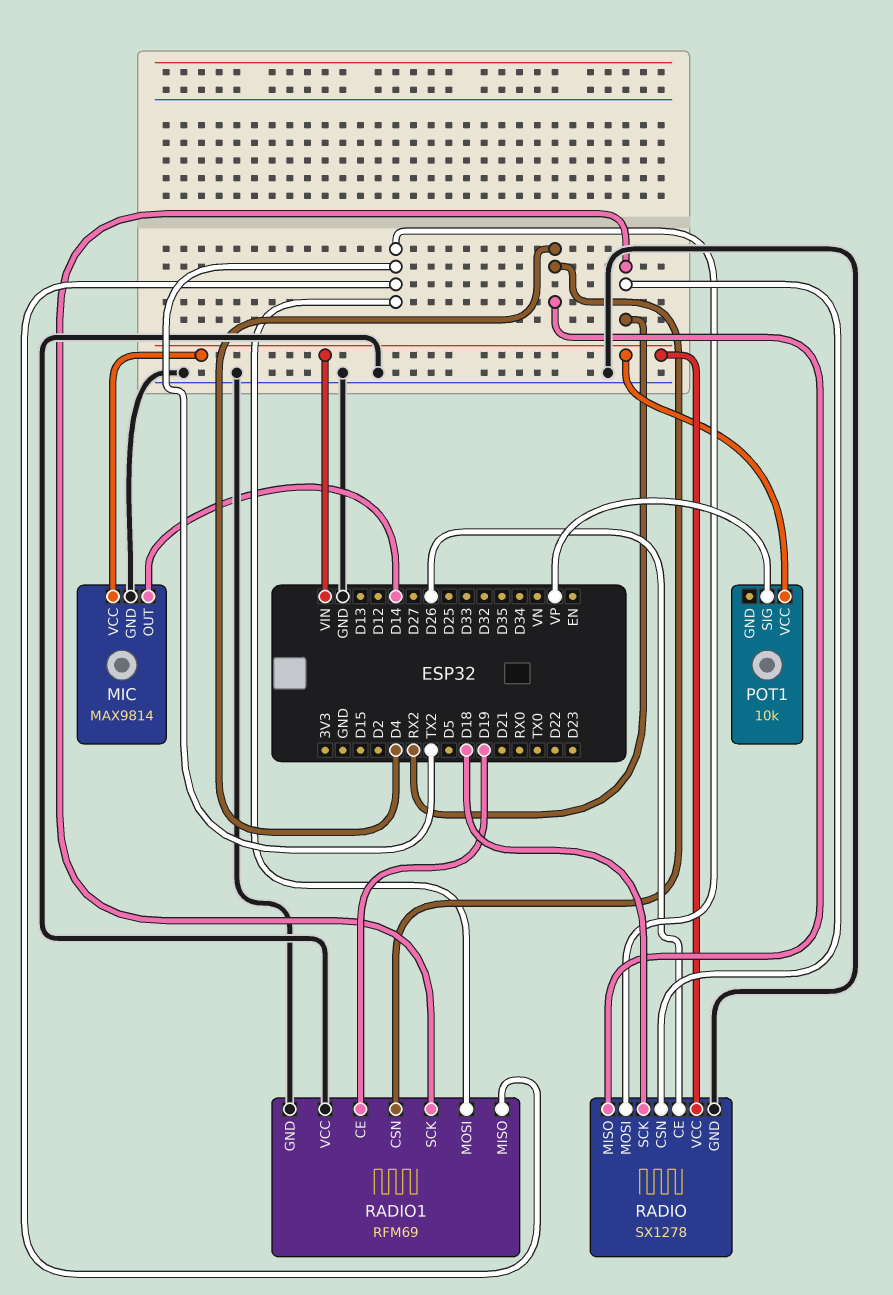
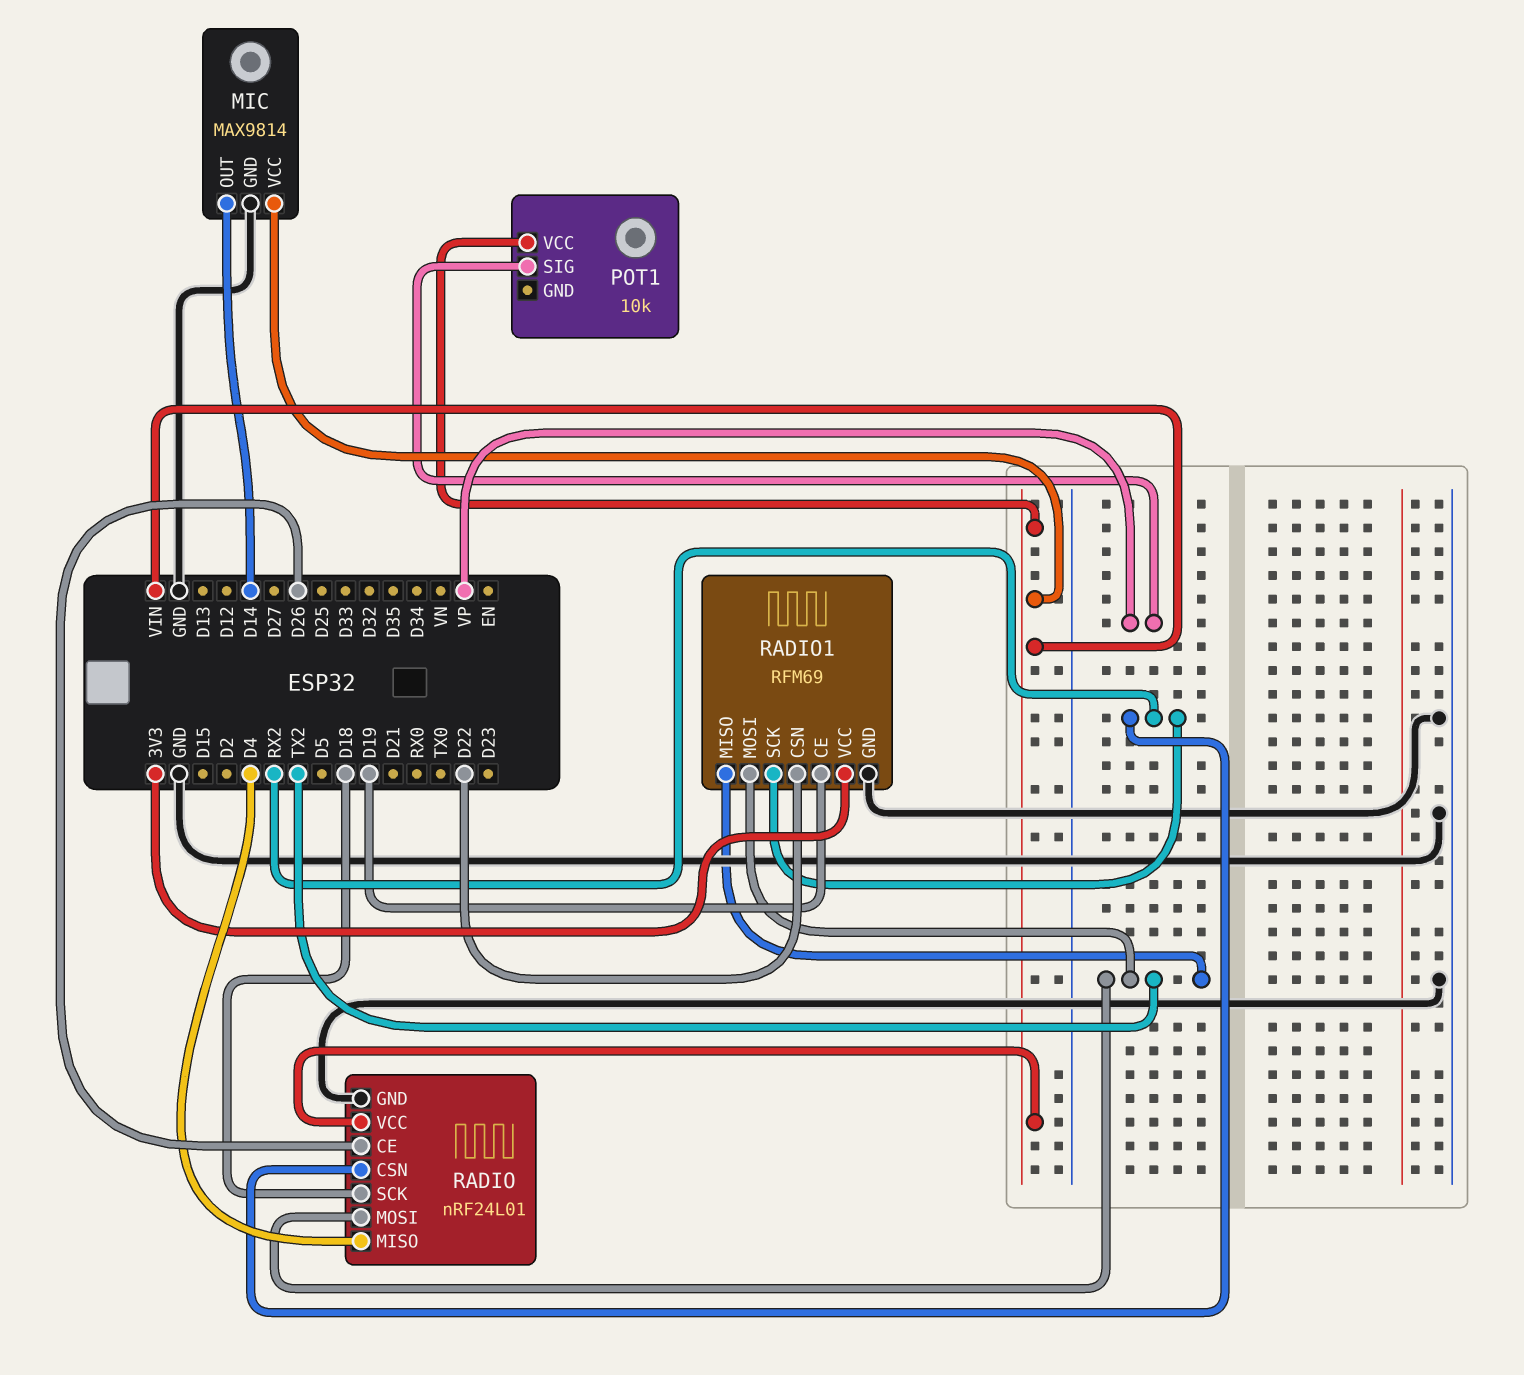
RADIO: SX1278 -> nRF24L01
RADIO1 pin CSN: D4 -> D22
RADIO1 pin VCC: GND -> 3V3

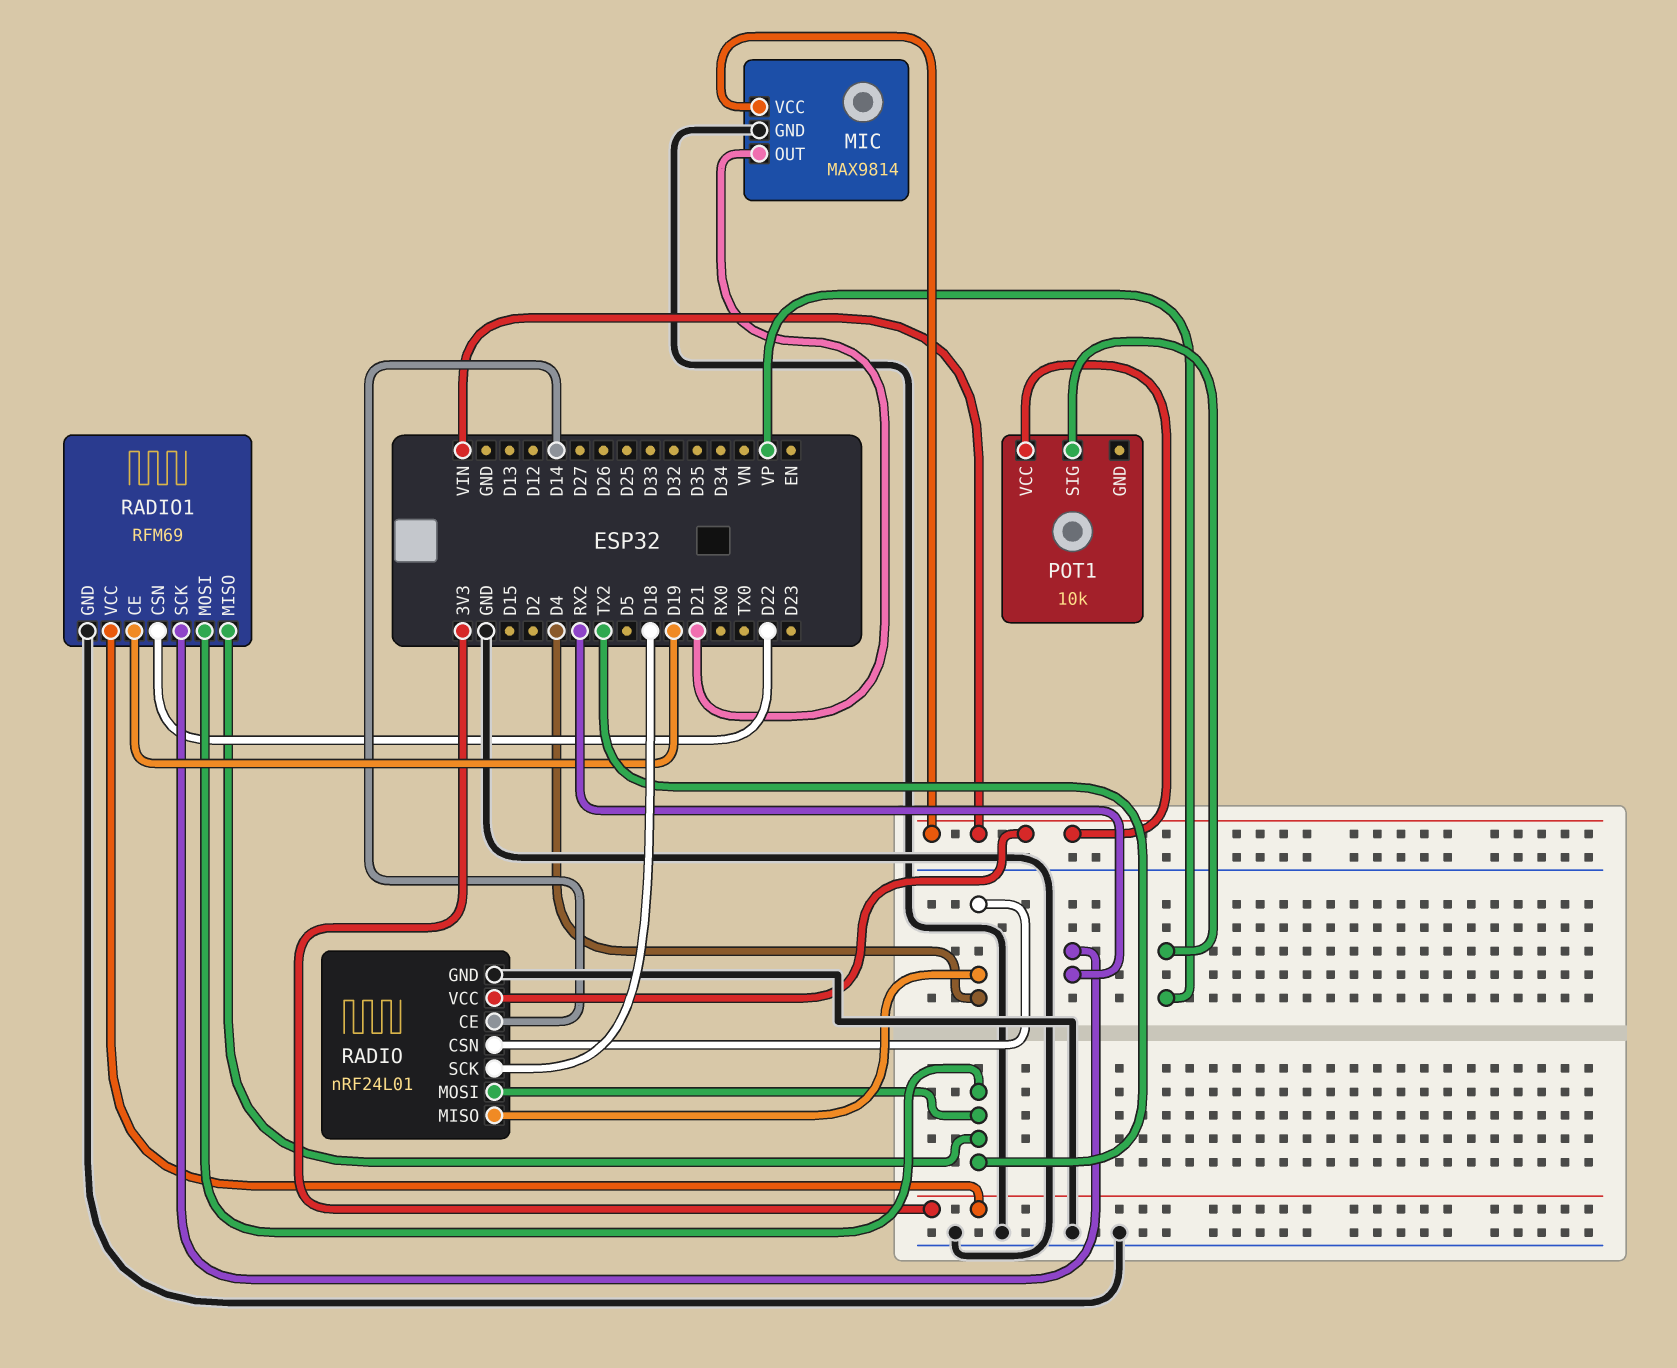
MIC pin OUT: D14 -> D21
RADIO pin CE: D26 -> D14
RADIO pin CSN: RX2 -> D4

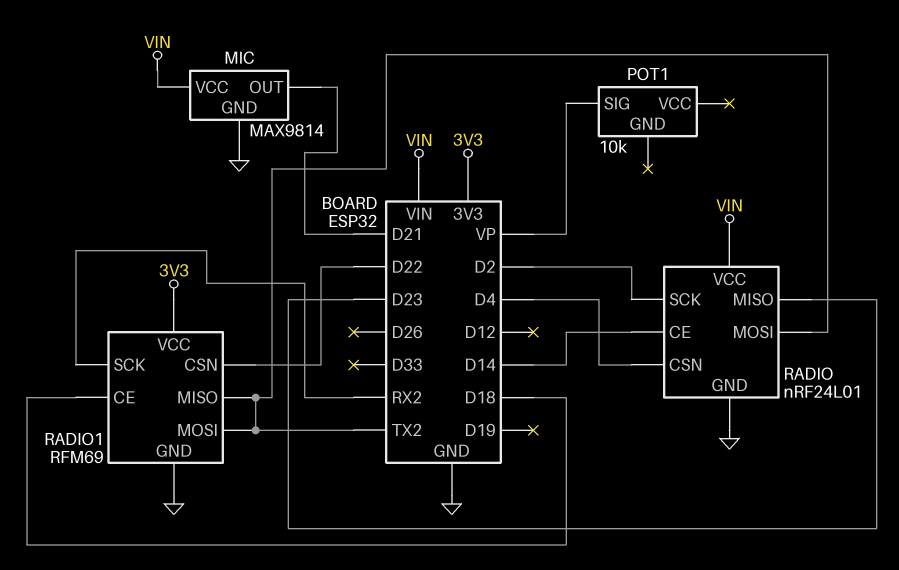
POT1 pin VCC: VIN -> none
RADIO pin MISO: D4 -> D23
RADIO pin SCK: D18 -> D2
RADIO1 pin CE: D19 -> D18

